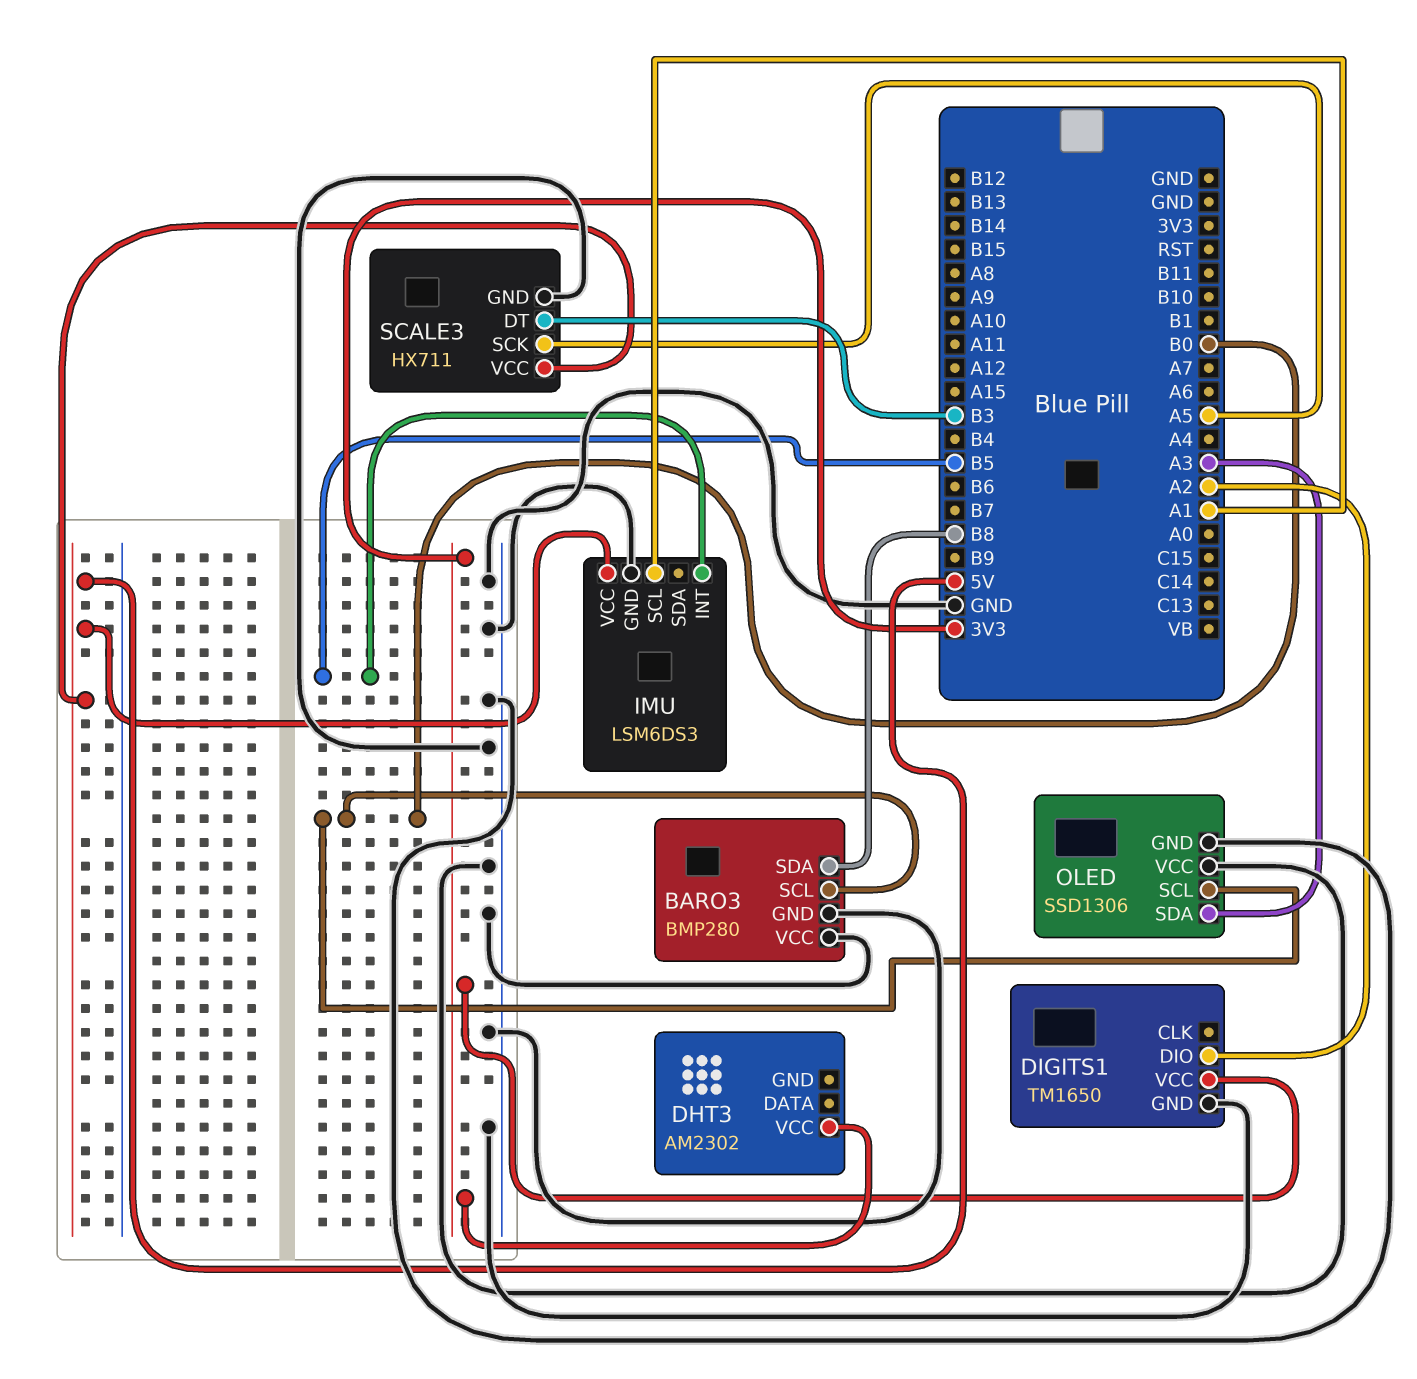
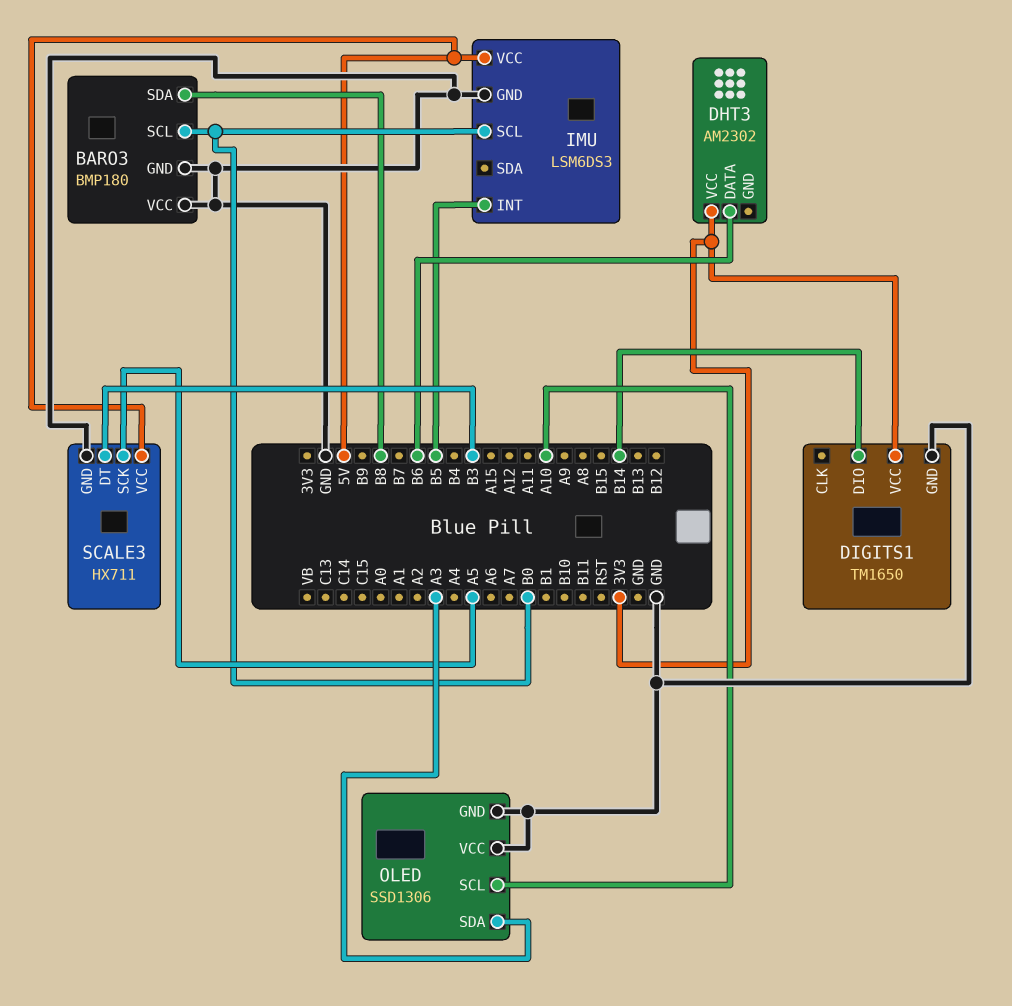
BARO3: BMP280 -> BMP180
DHT3 pin DATA: none -> B6
DIGITS1 pin DIO: A2 -> B14
IMU pin SCL: A1 -> B0
OLED pin SCL: B0 -> A10

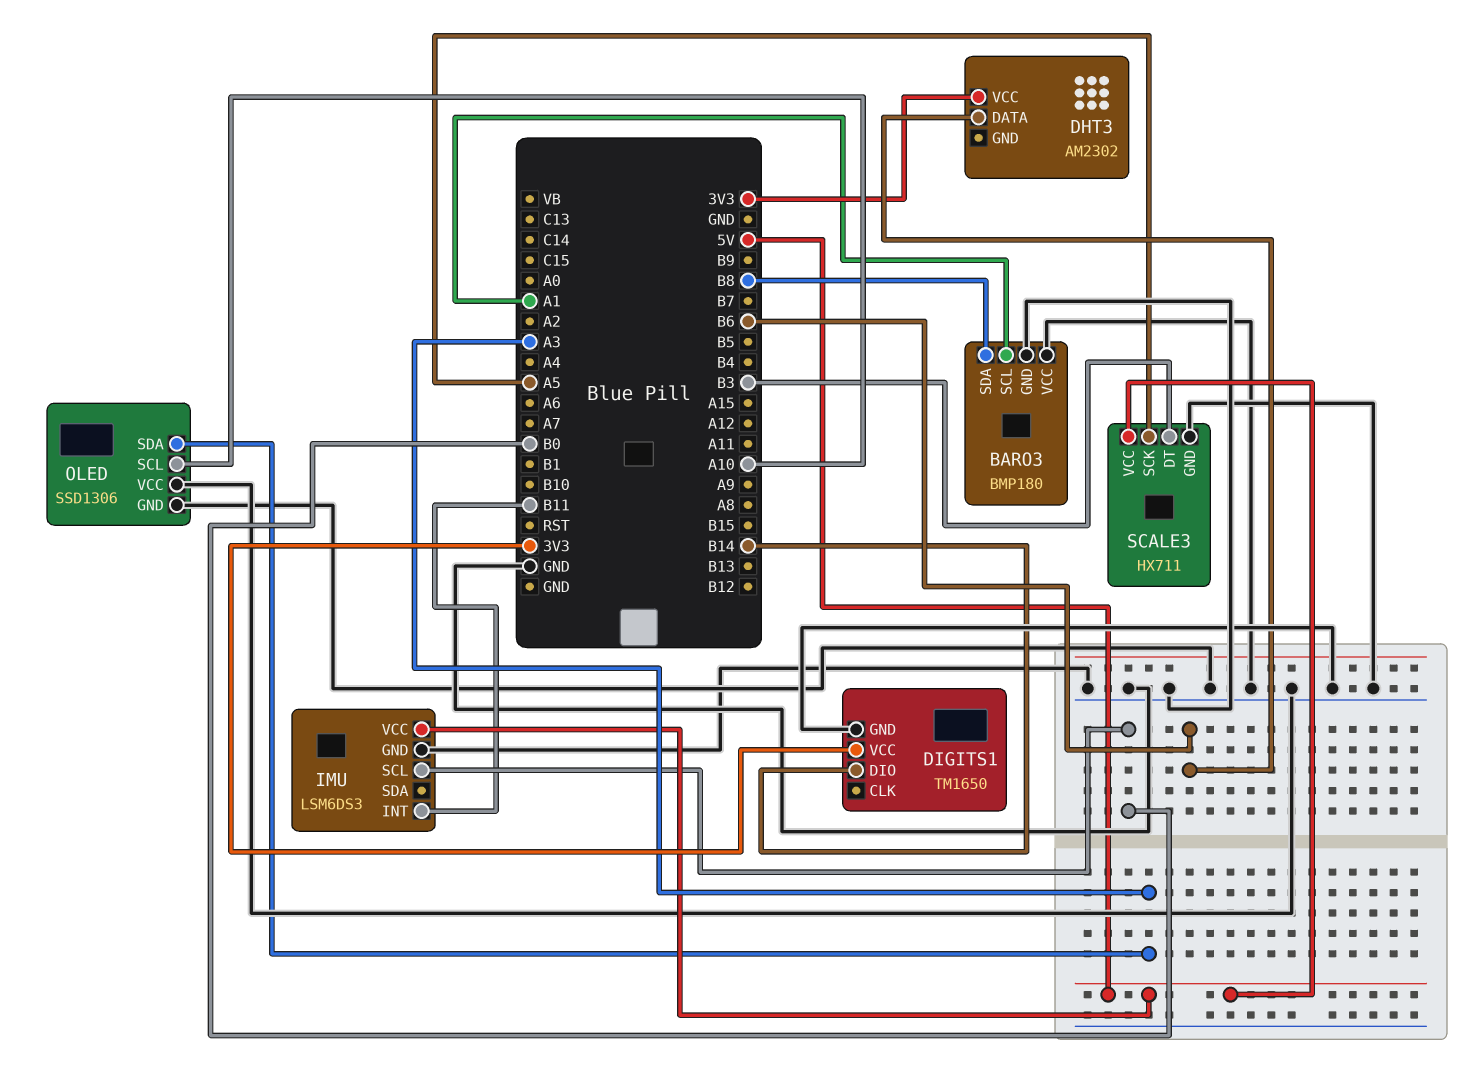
BARO3 pin SCL: B0 -> A1
IMU pin INT: B5 -> B11

